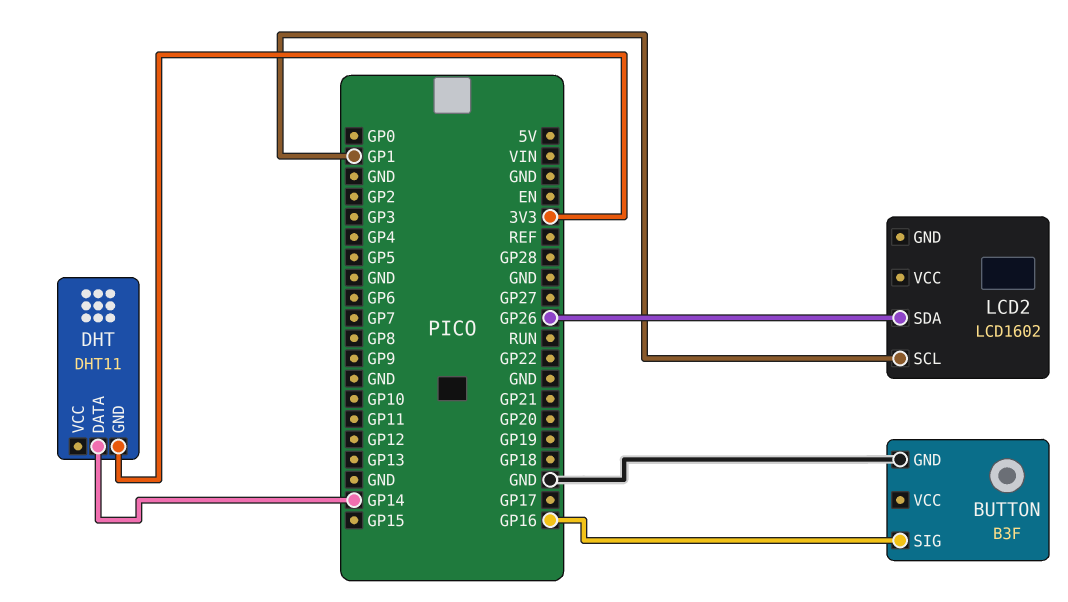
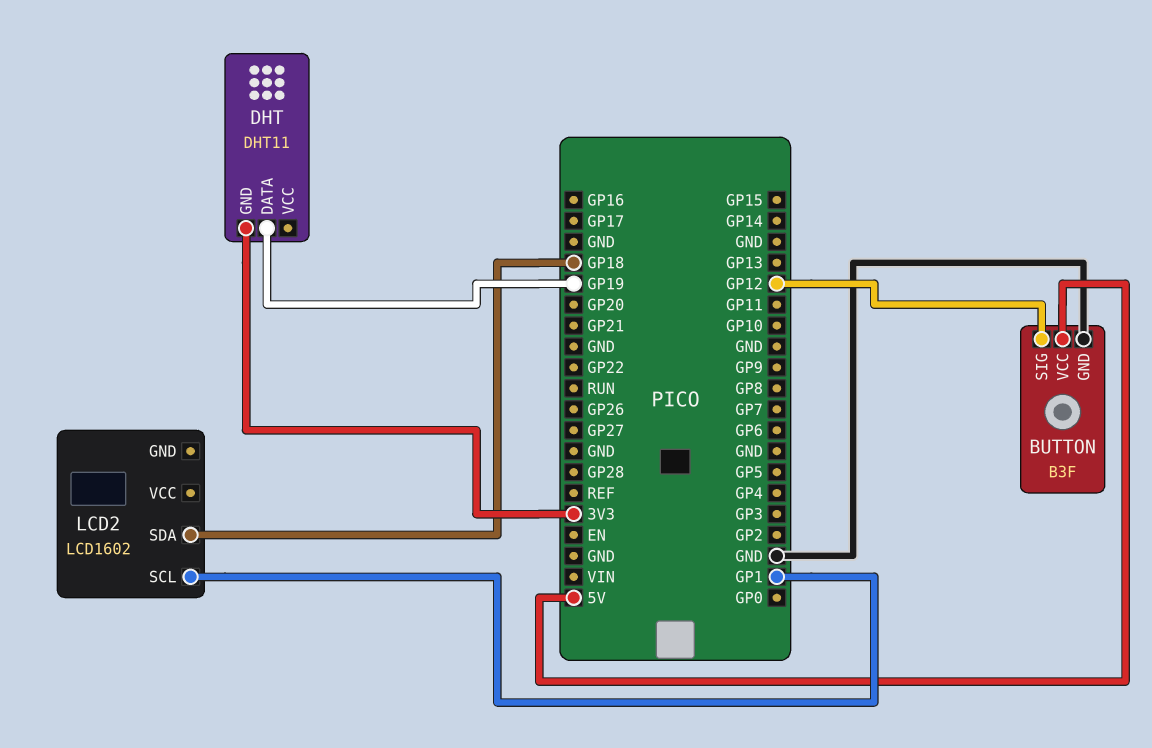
BUTTON pin SIG: GP16 -> GP12
BUTTON pin VCC: none -> 5V
DHT pin DATA: GP14 -> GP19
LCD2 pin SDA: GP26 -> GP18

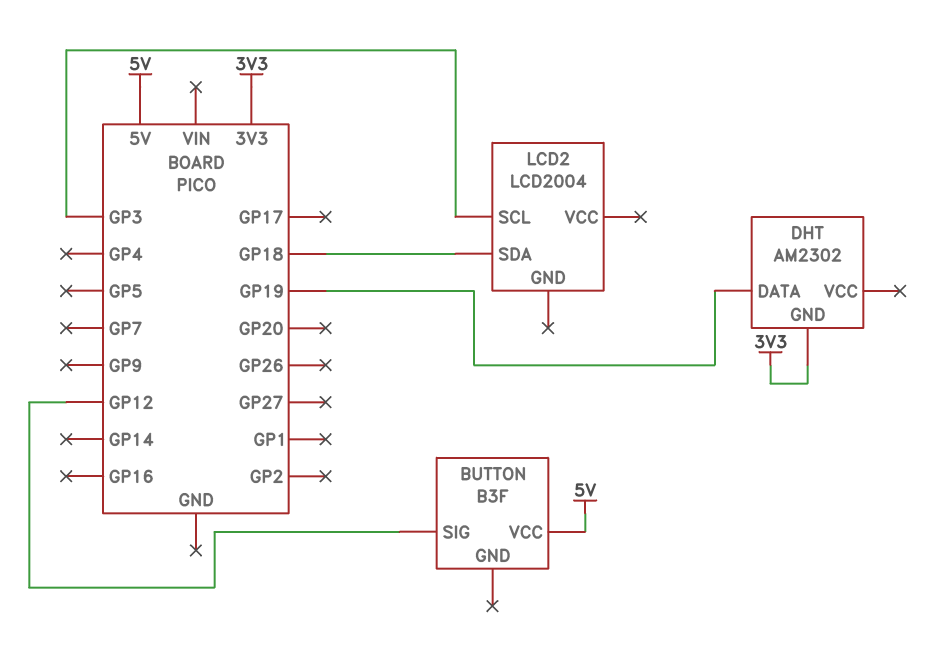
BUTTON pin GND: GND -> none
DHT: DHT11 -> AM2302
LCD2: LCD1602 -> LCD2004
LCD2 pin SCL: GP1 -> GP3

